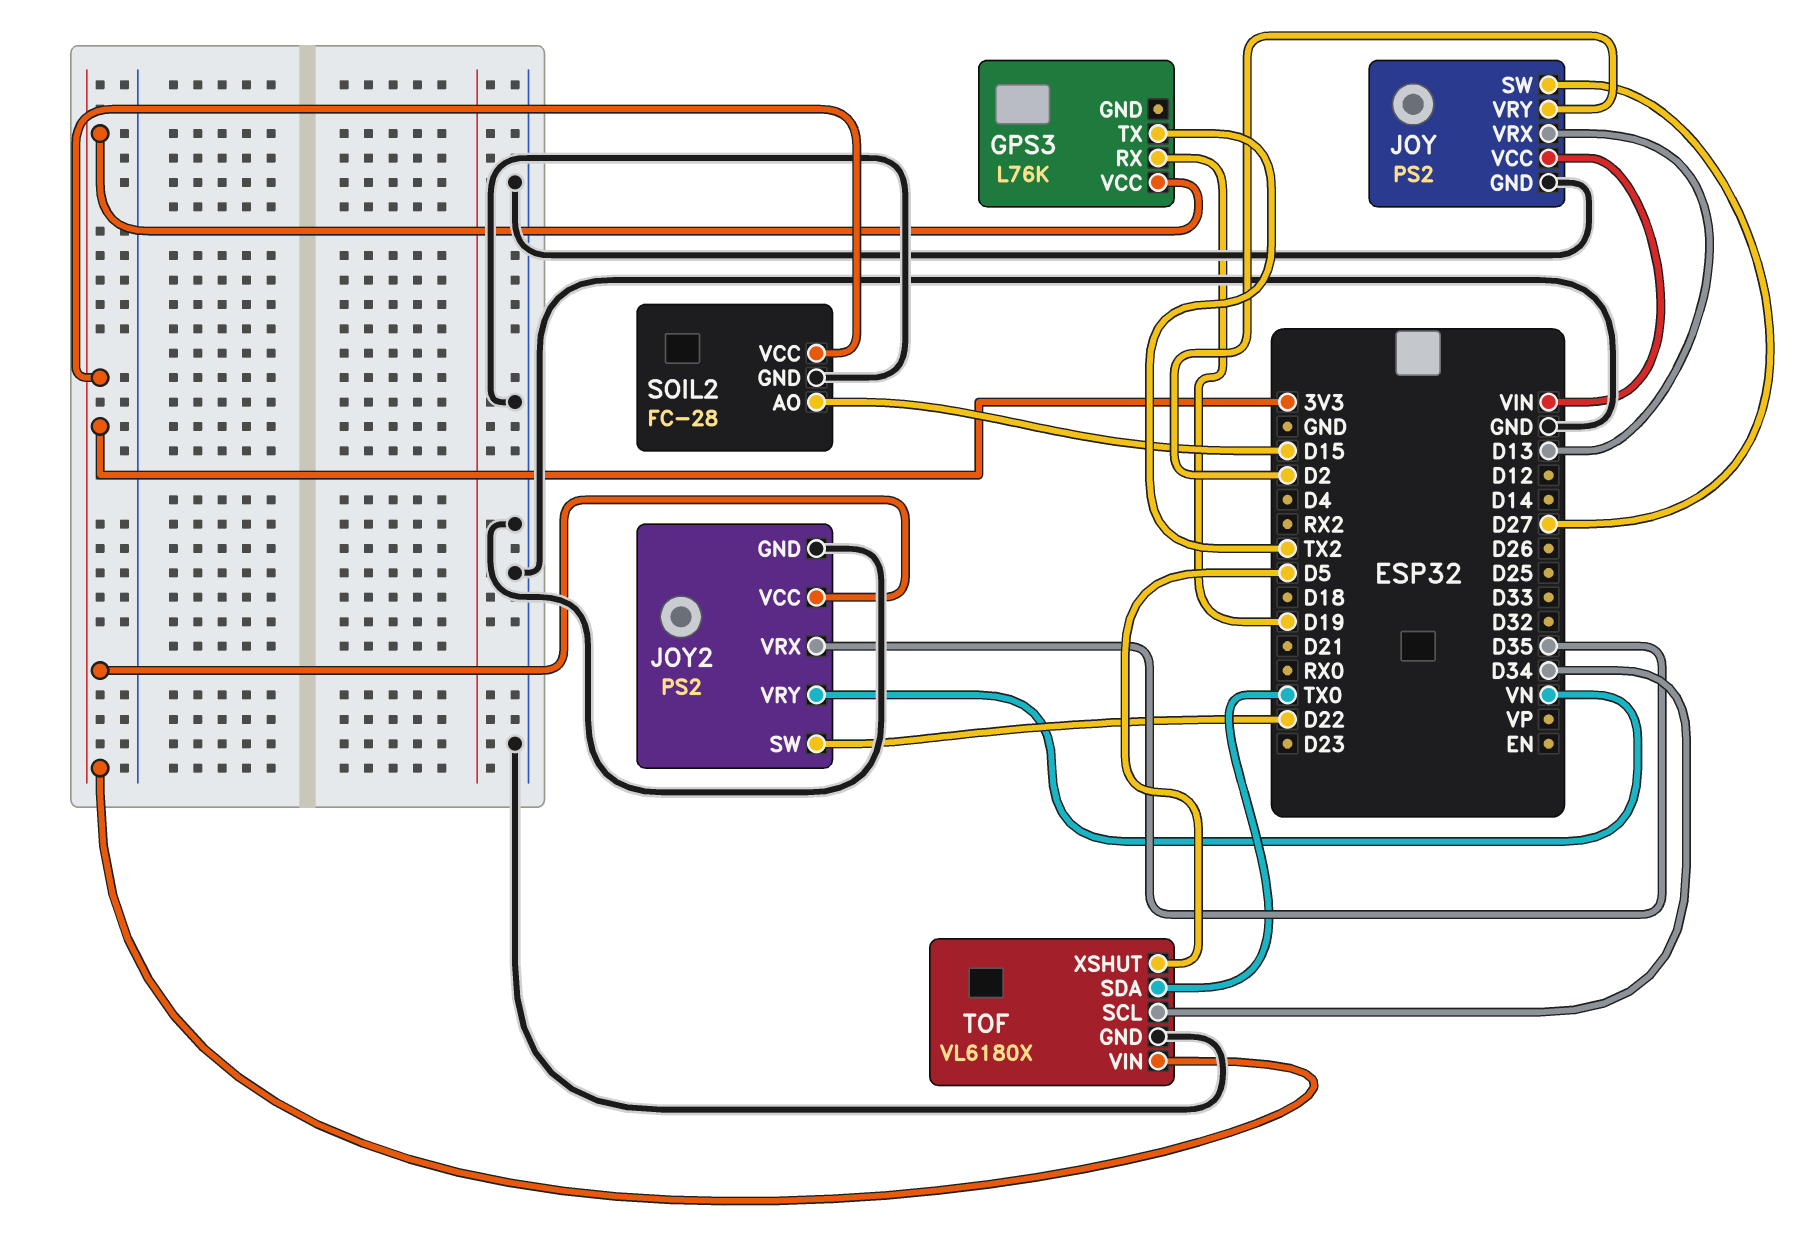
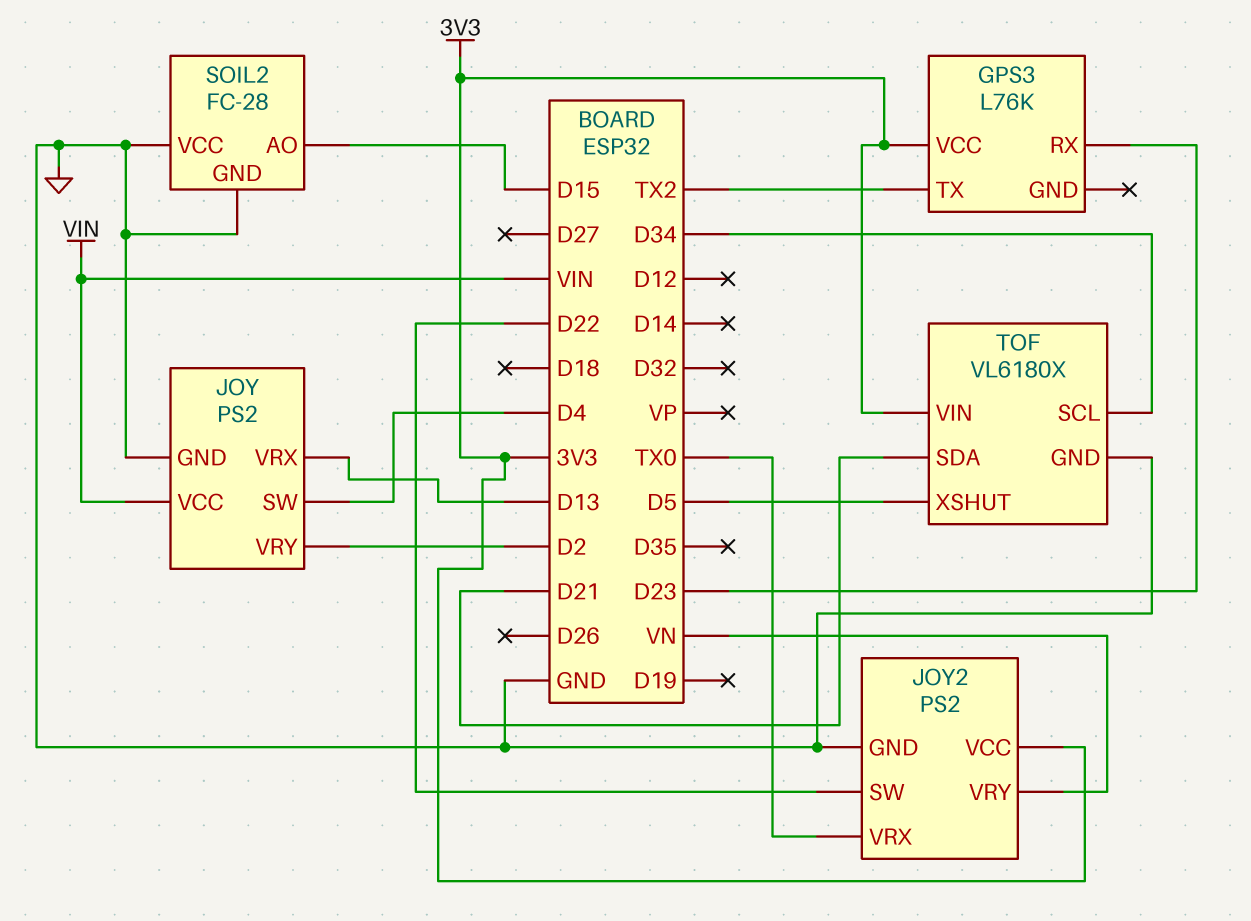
GPS3 pin RX: D19 -> D23
JOY pin SW: D27 -> D4
JOY2 pin VRX: D35 -> TX0
SOIL2 pin VCC: 3V3 -> GND
TOF pin SDA: TX0 -> D21

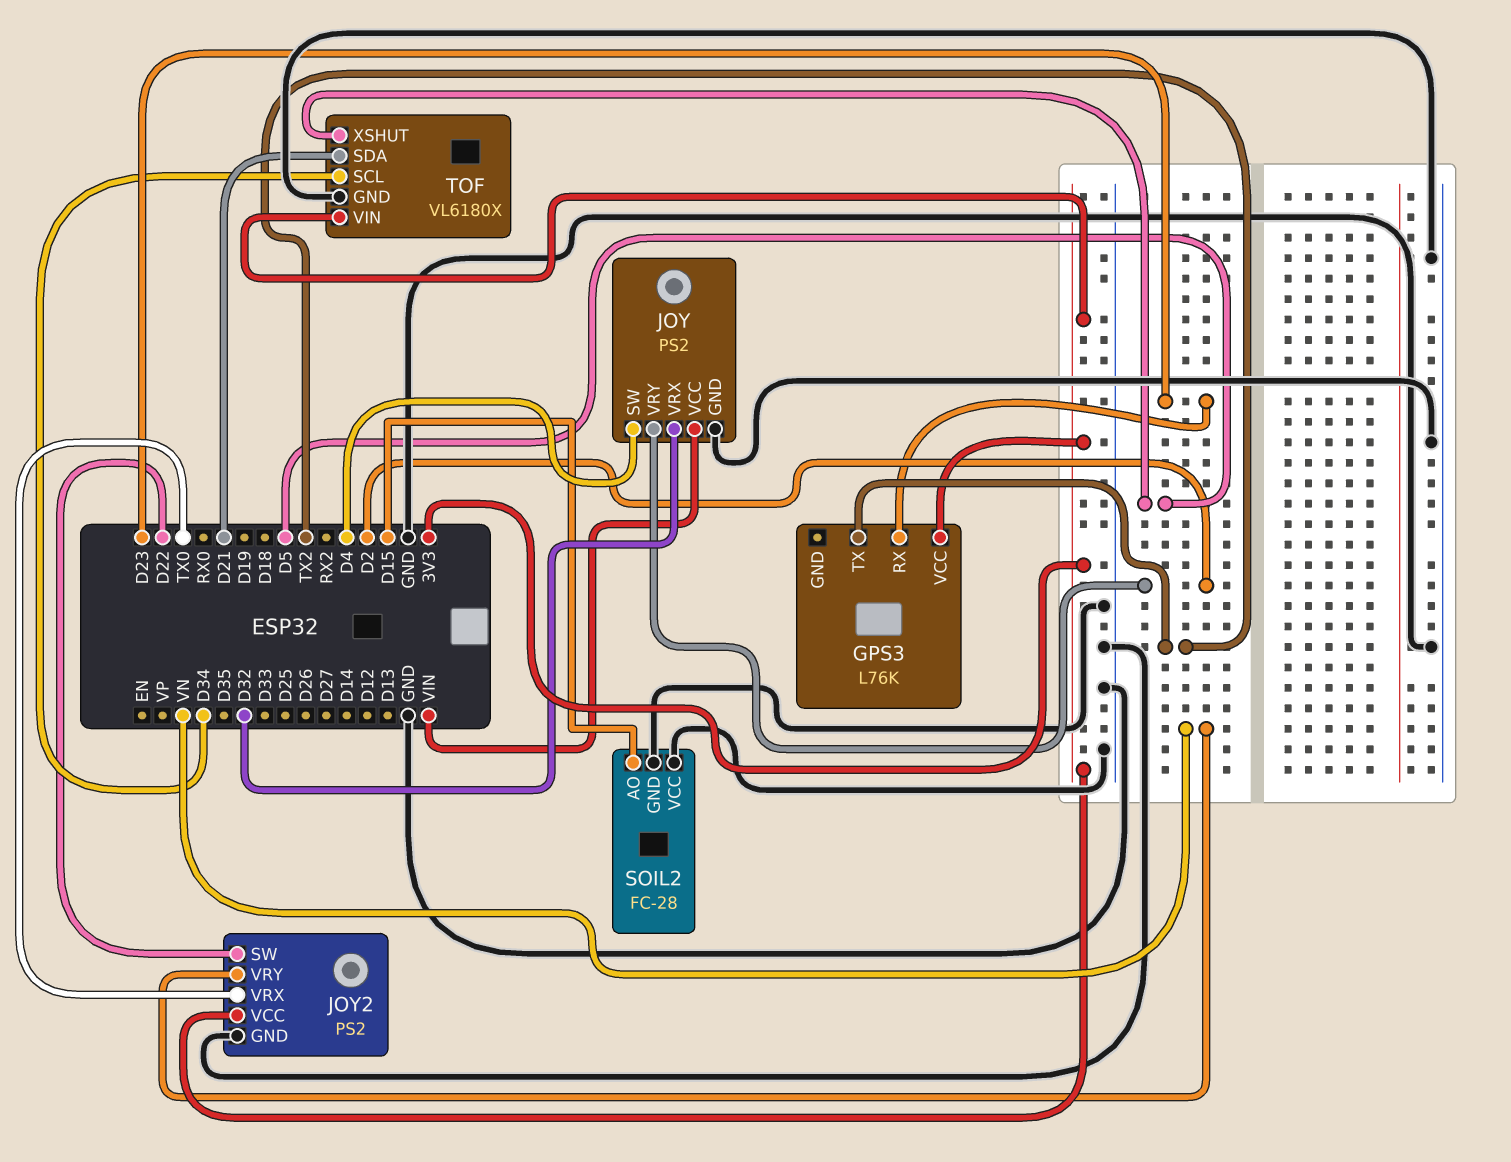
JOY pin VRX: D13 -> D32

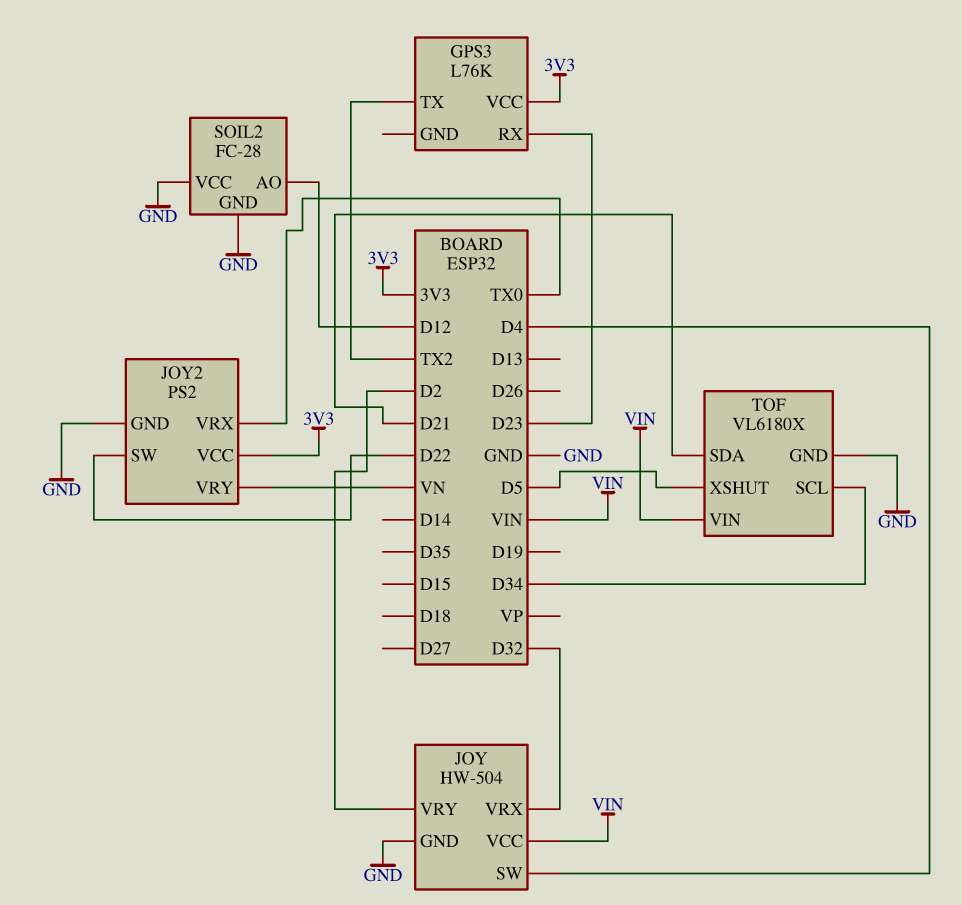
JOY: PS2 -> HW-504
SOIL2 pin AO: D15 -> D12
TOF pin VIN: 3V3 -> VIN

